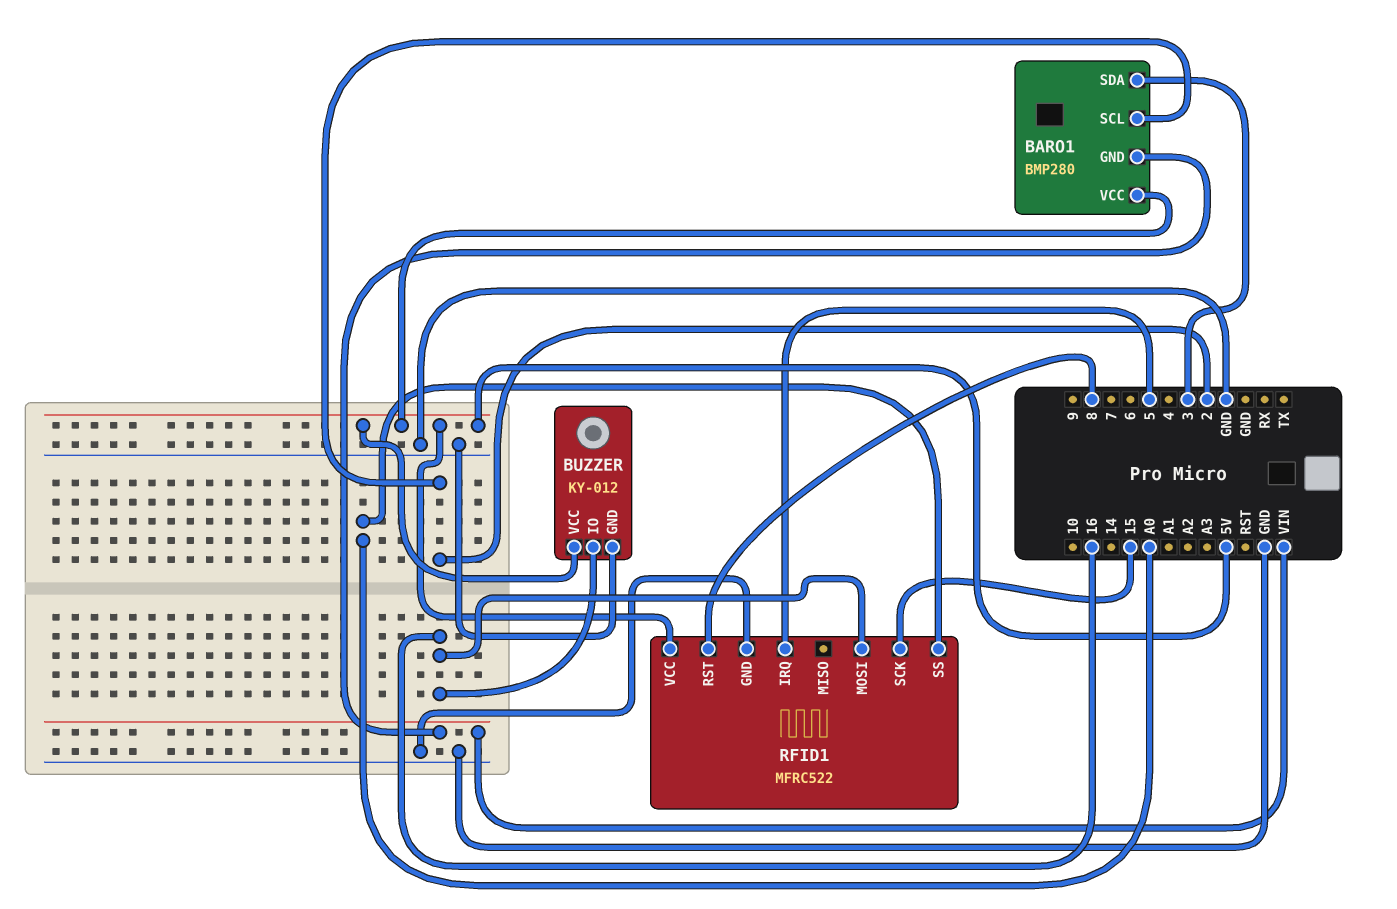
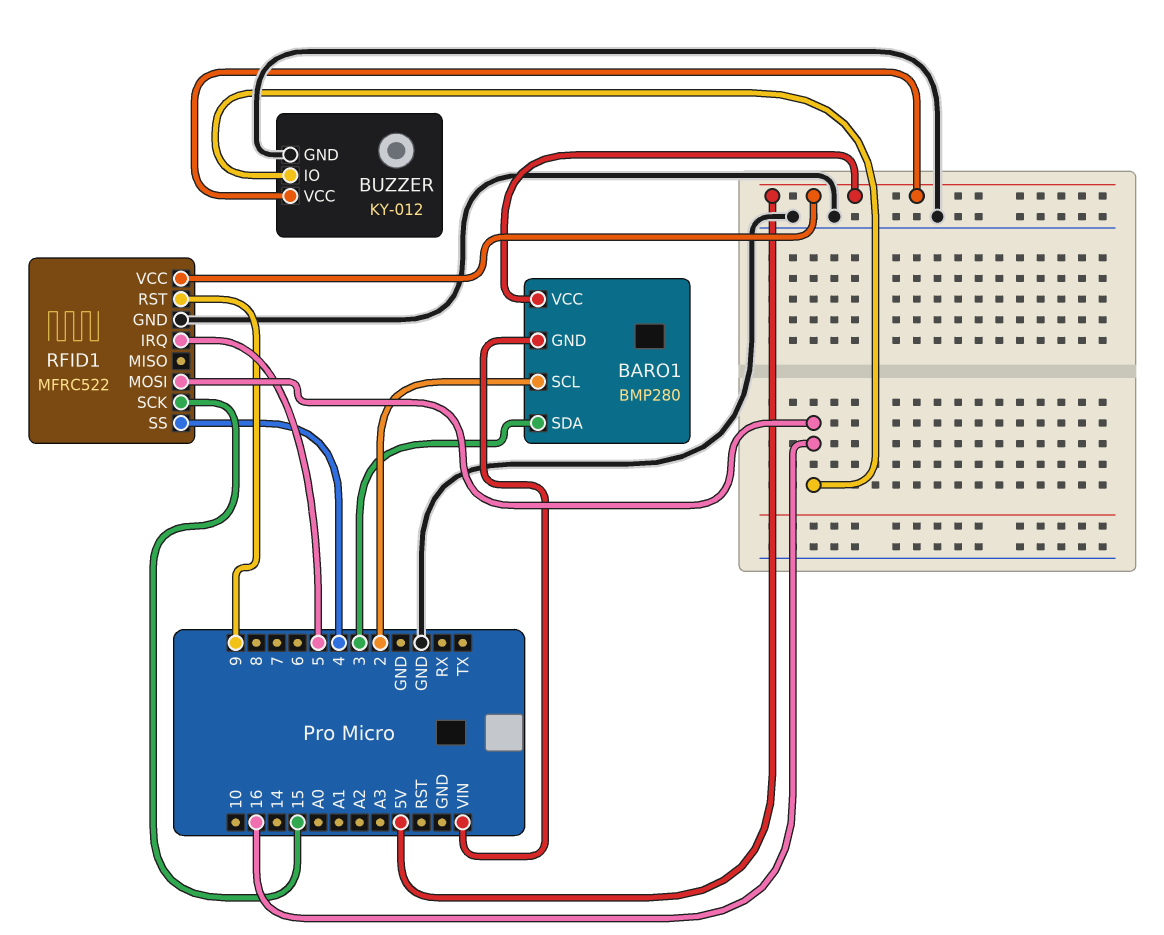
RFID1 pin RST: 8 -> 9
RFID1 pin SS: A0 -> 4

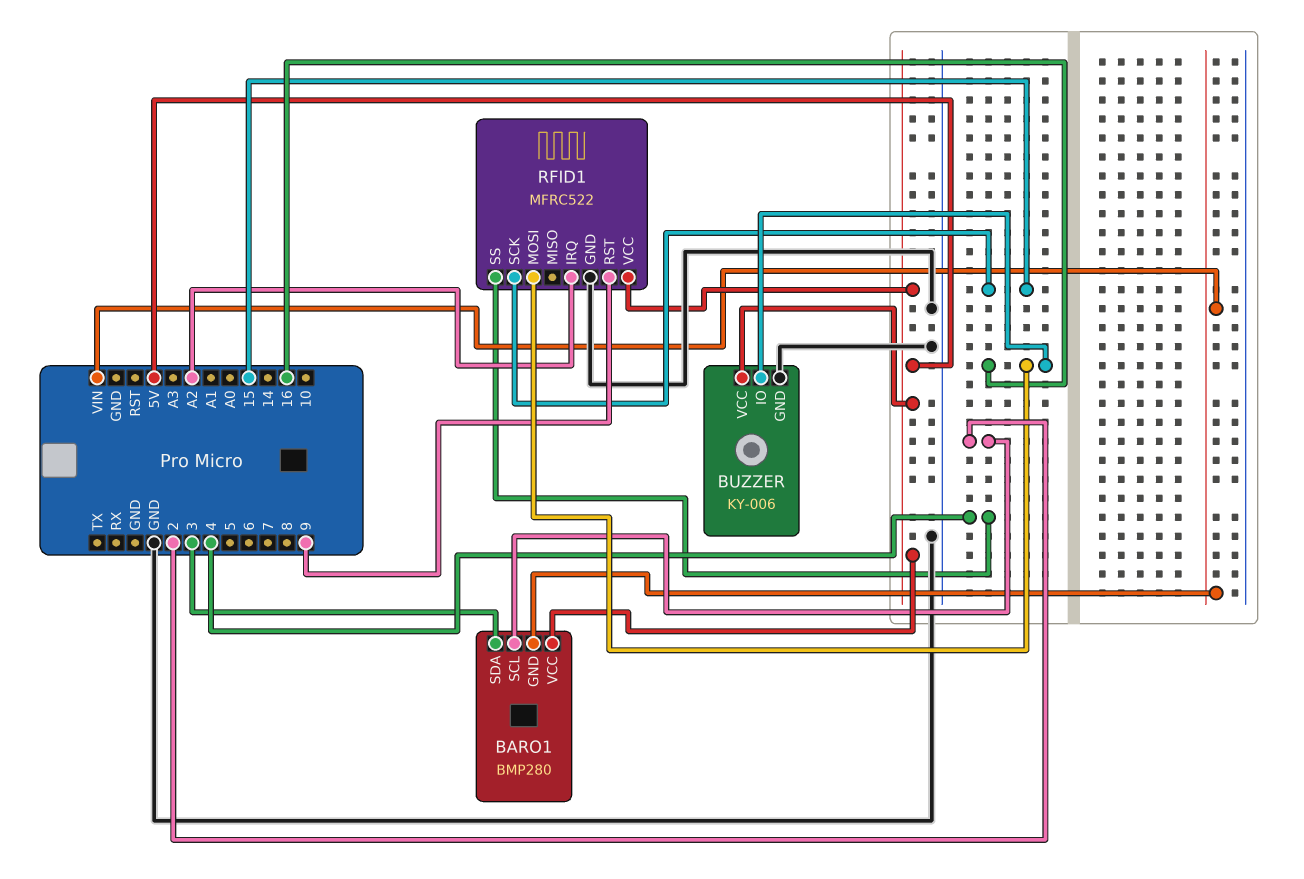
BUZZER: KY-012 -> KY-006
RFID1 pin IRQ: 5 -> A2

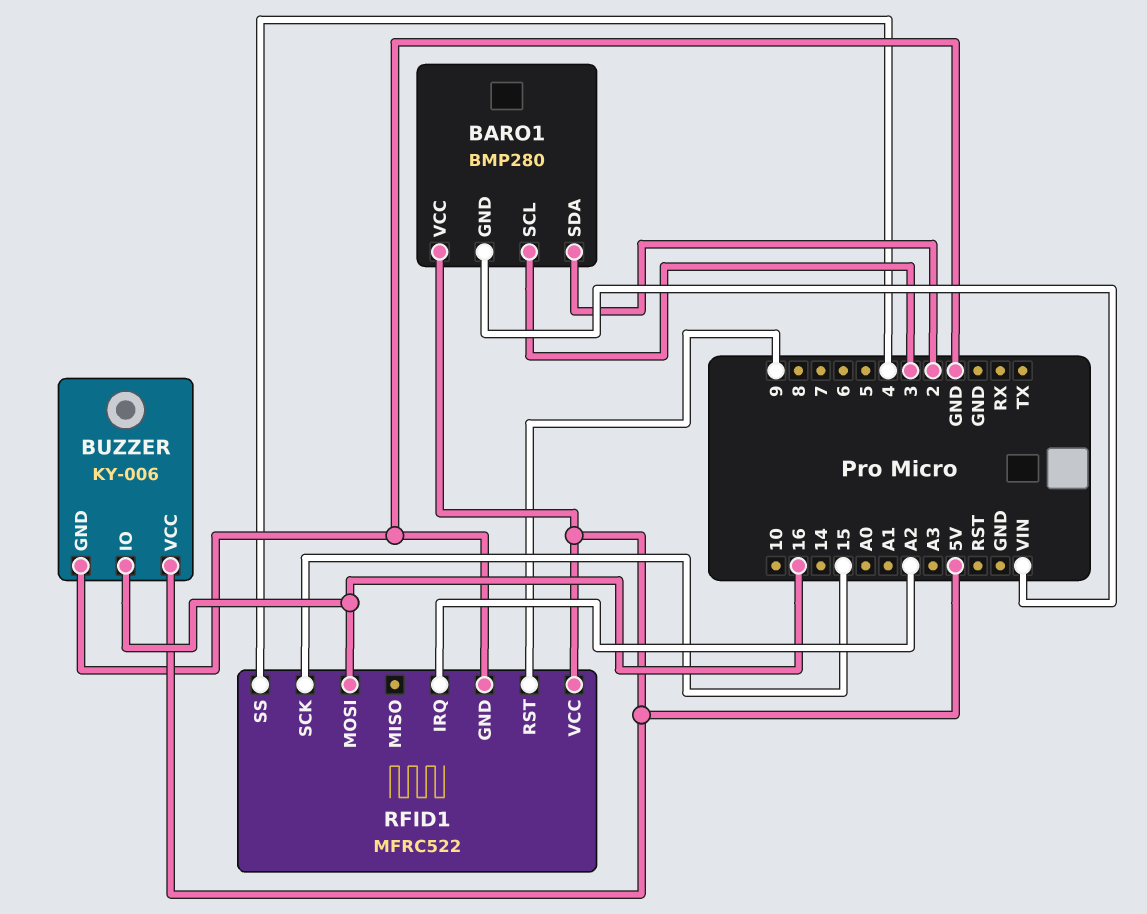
BARO1 pin SCL: 2 -> 3
BARO1 pin SDA: 3 -> 2

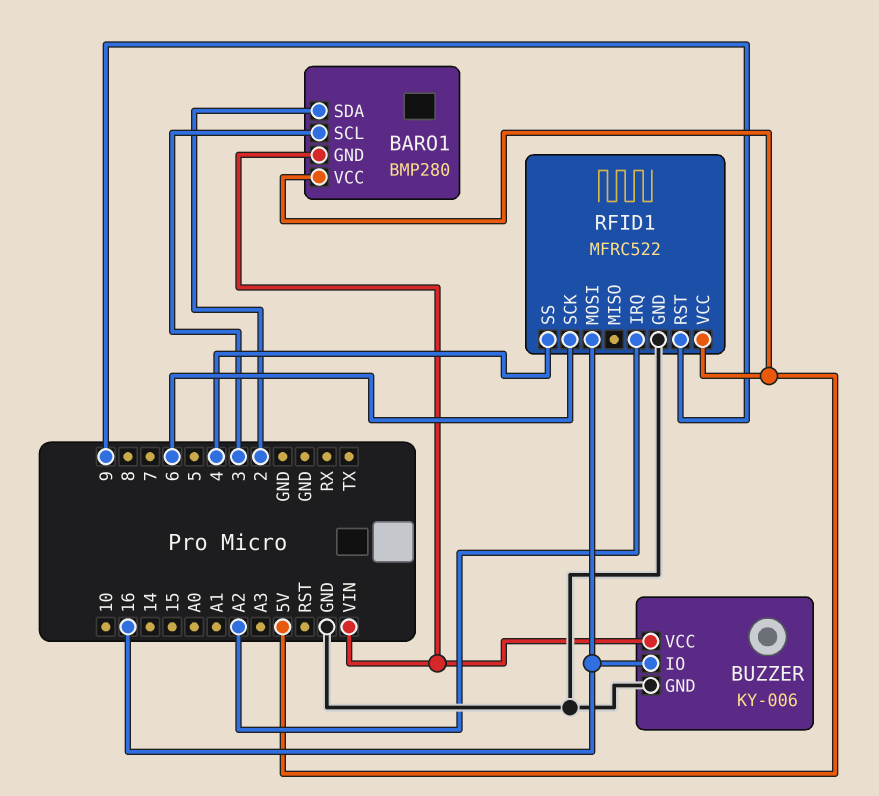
BUZZER pin VCC: 5V -> VIN
RFID1 pin SCK: 15 -> 6

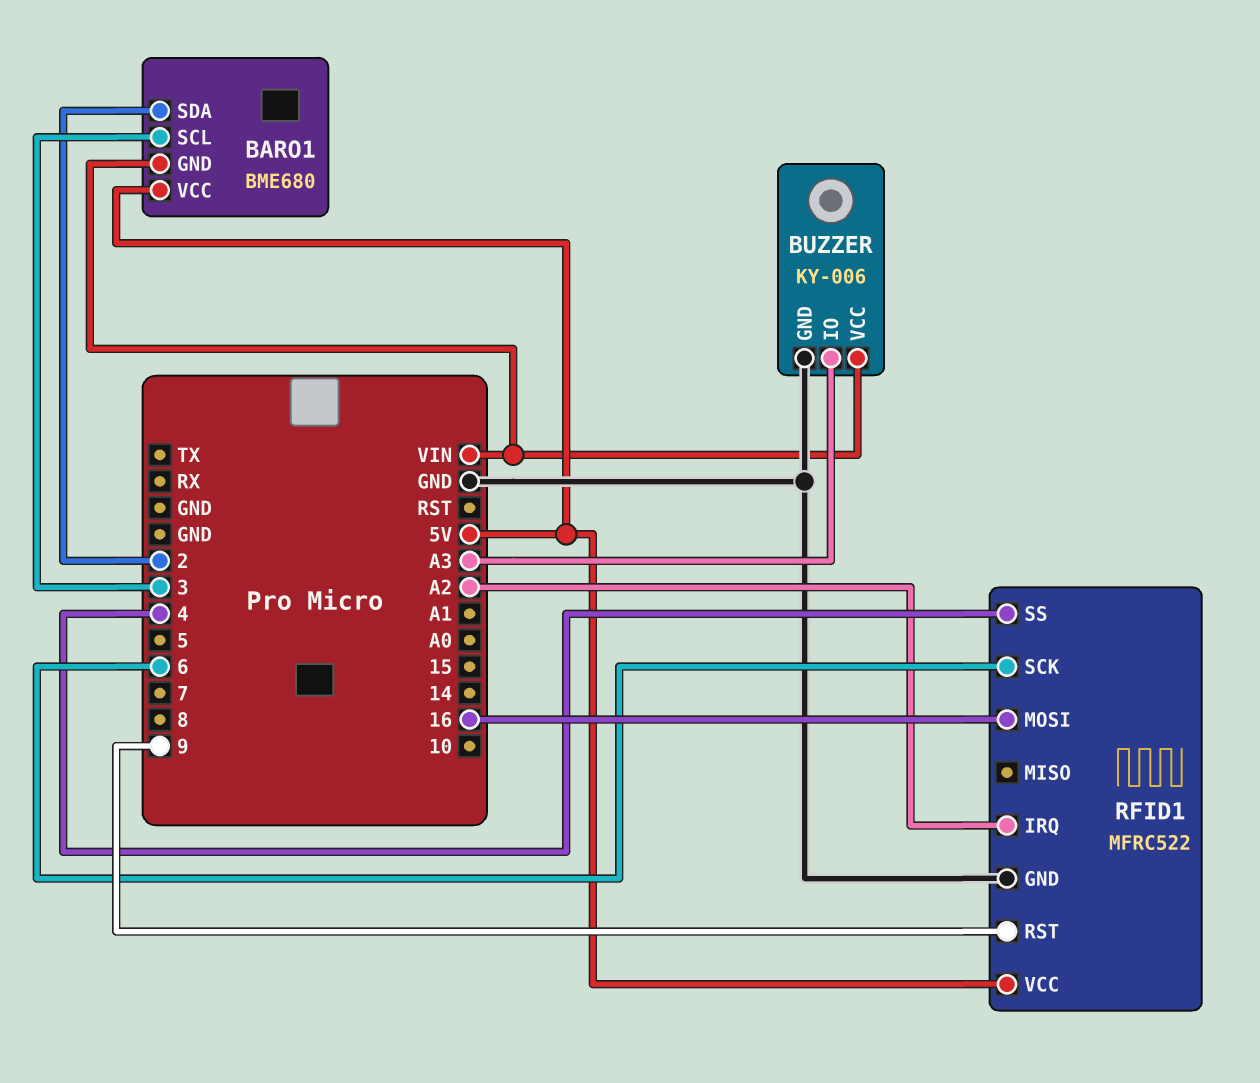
BARO1: BMP280 -> BME680
BUZZER pin IO: 16 -> A3

